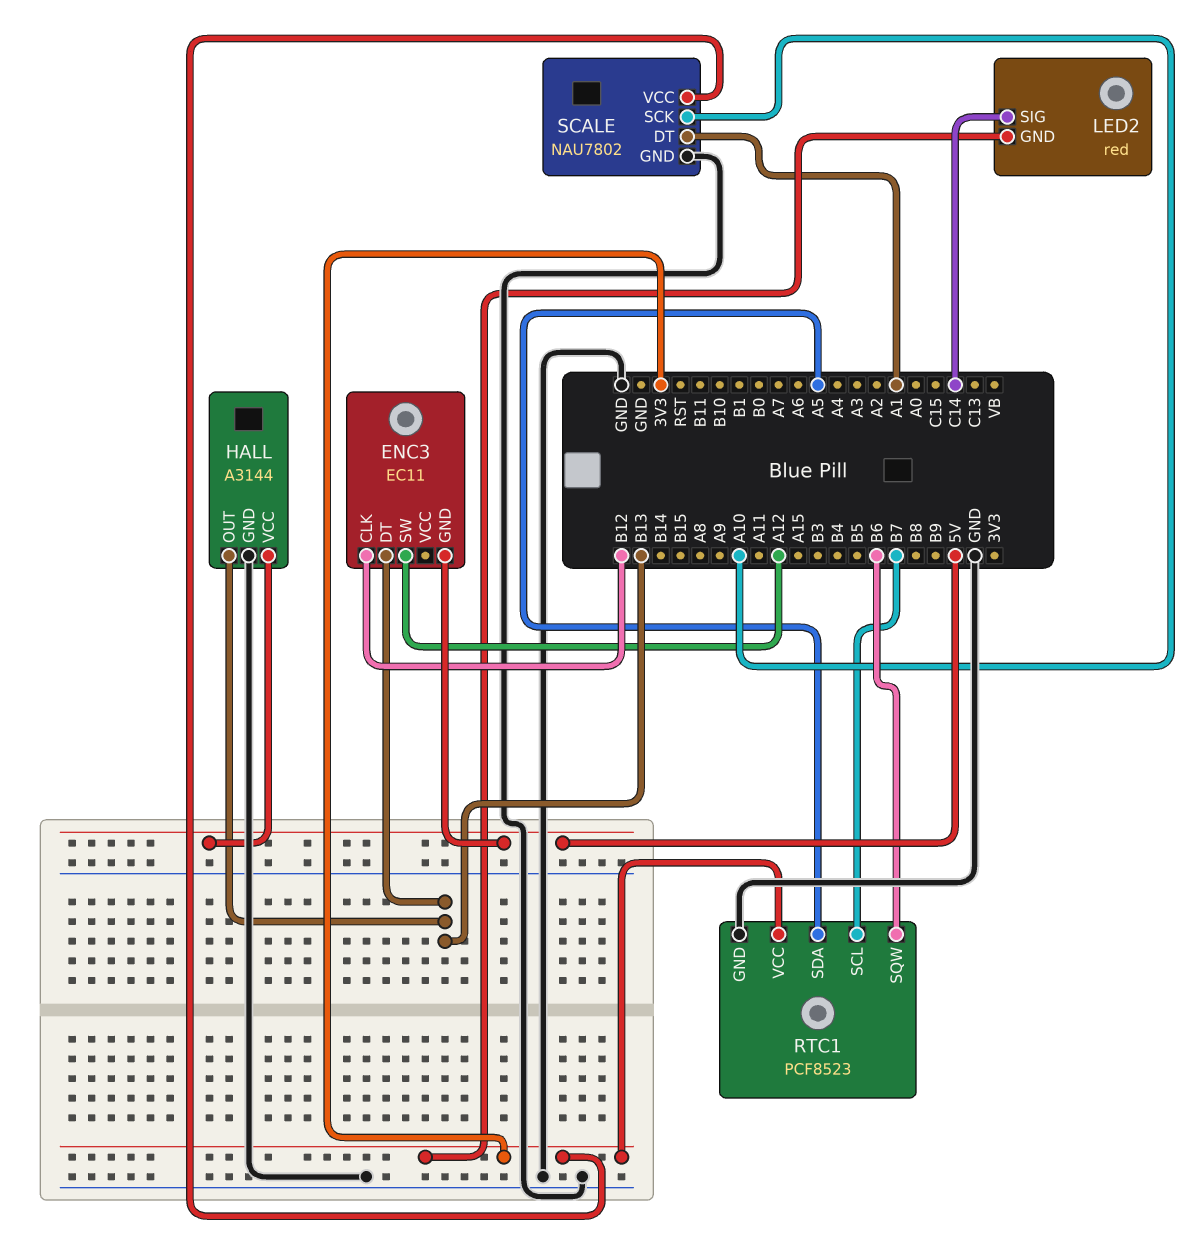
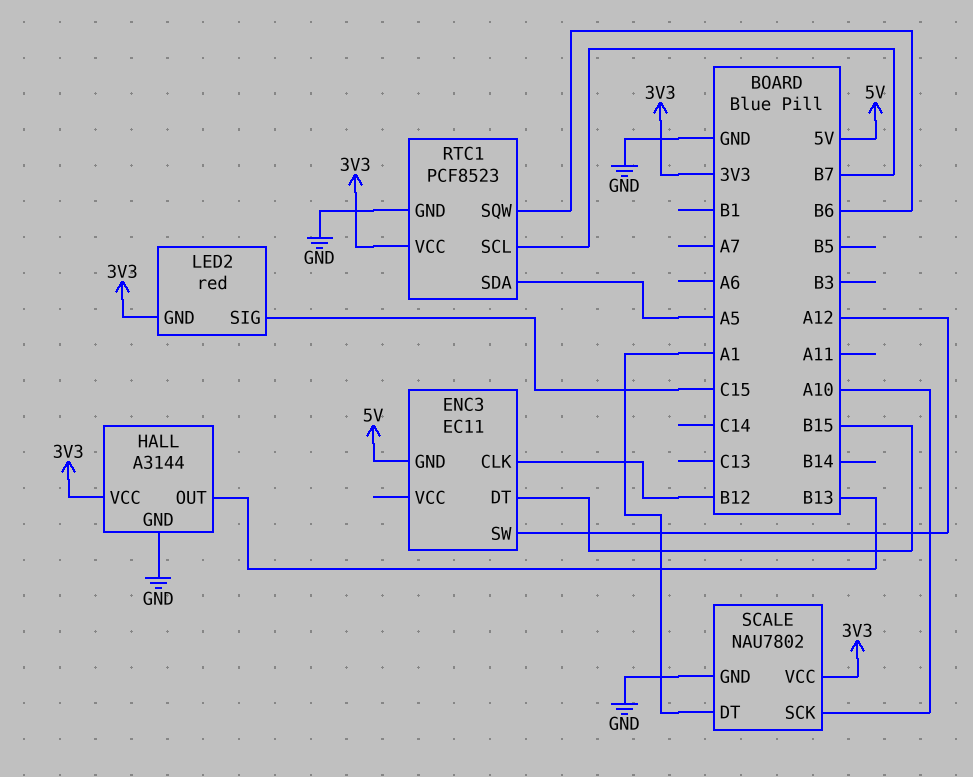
ENC3 pin DT: B13 -> B15
HALL pin VCC: 5V -> 3V3
LED2 pin SIG: C14 -> C15

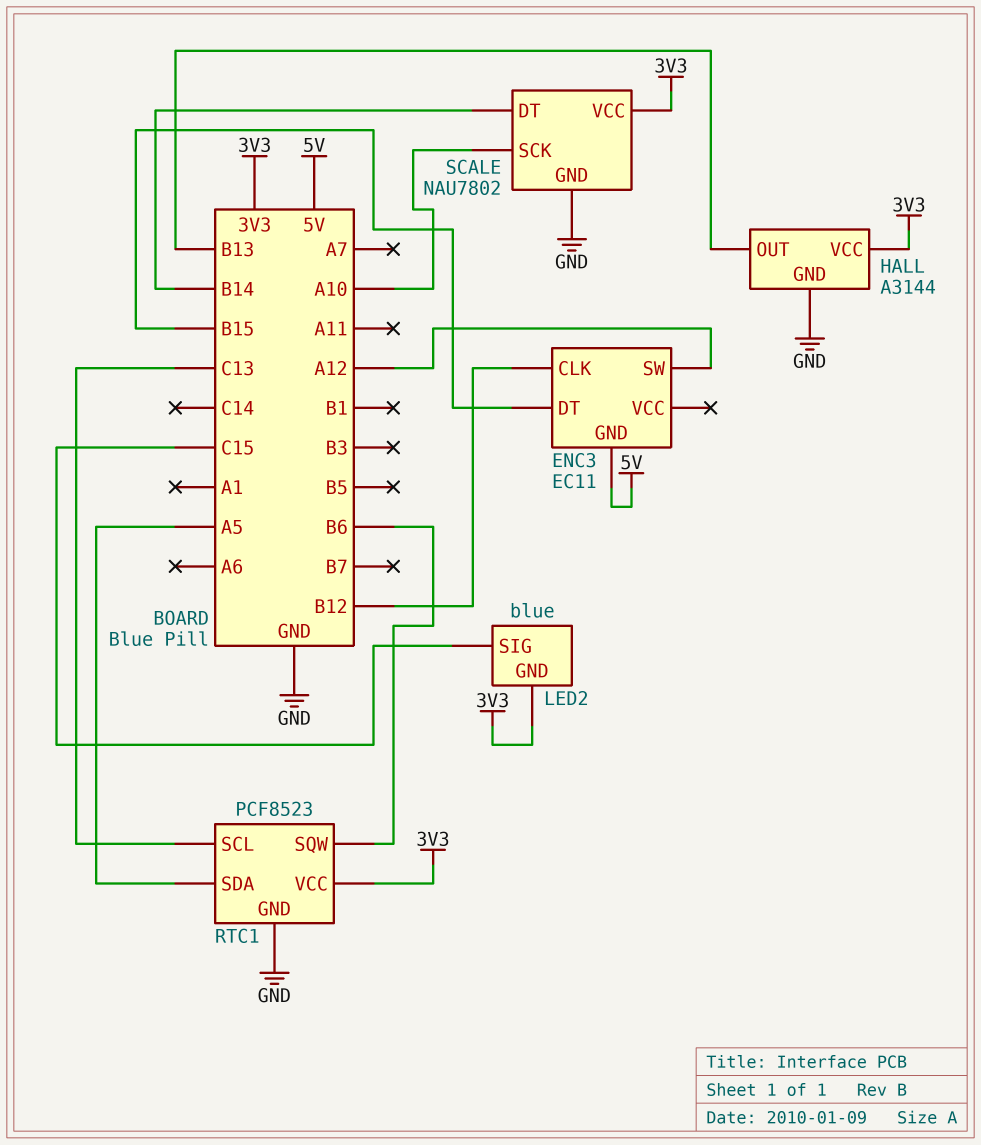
LED2: red -> blue
RTC1 pin SCL: B7 -> C13
SCALE pin DT: A1 -> B14

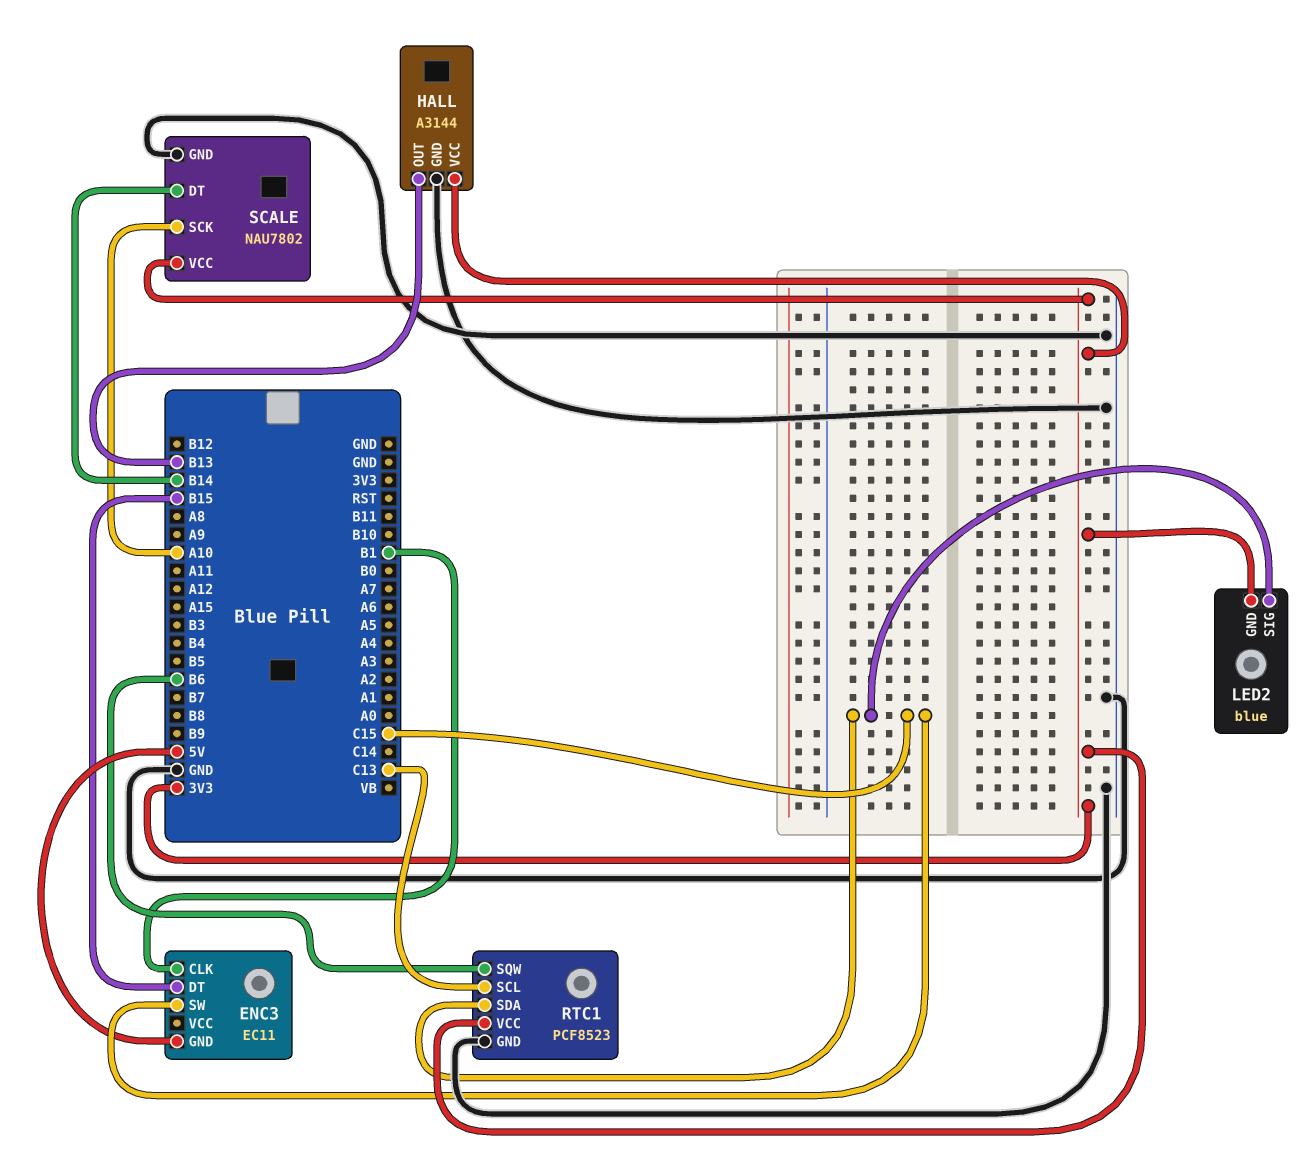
ENC3 pin CLK: B12 -> B1
ENC3 pin SW: A12 -> C15
RTC1 pin SDA: A5 -> C15

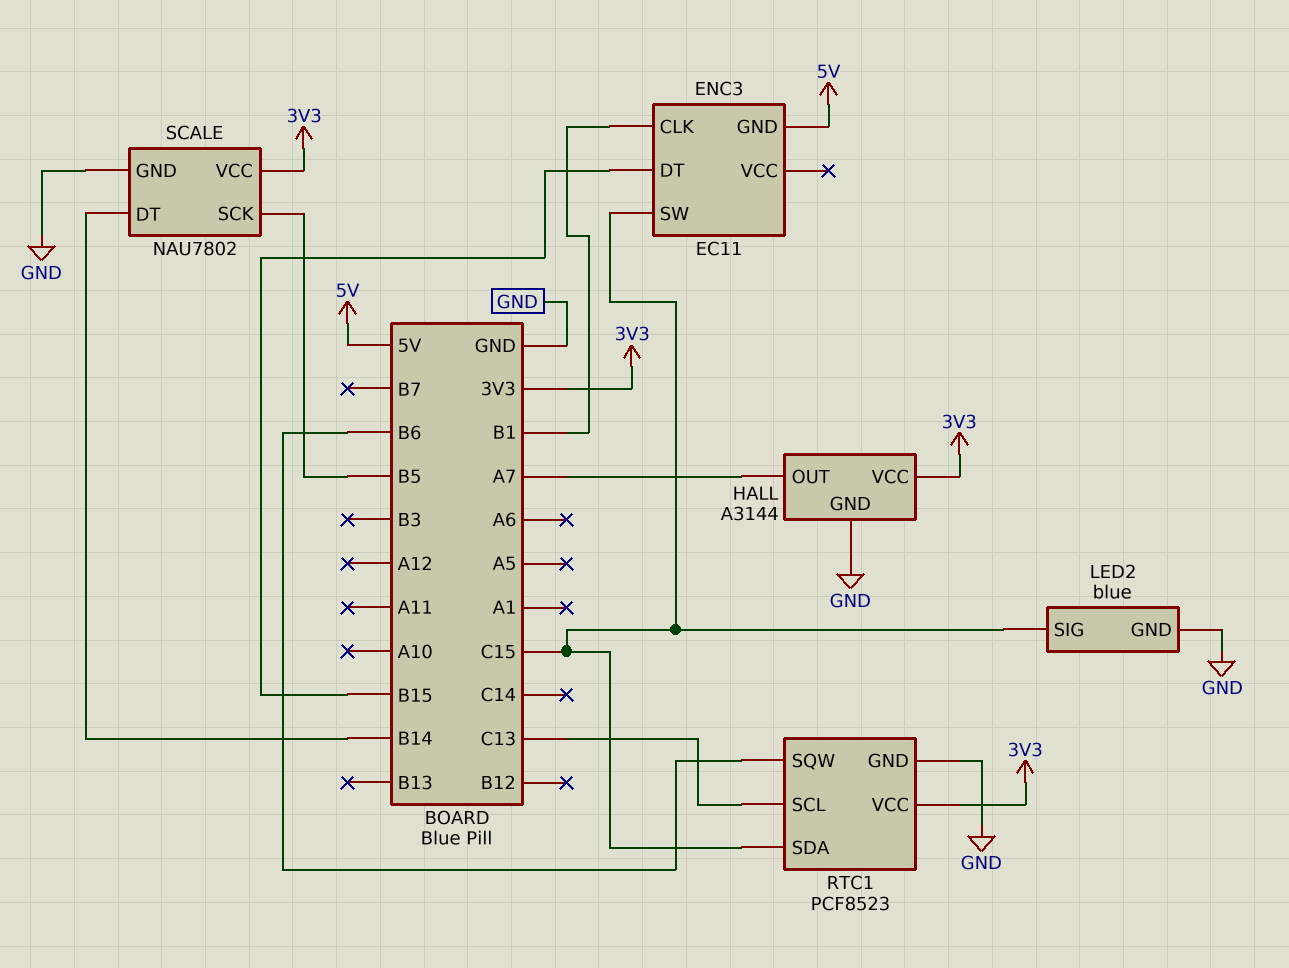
HALL pin OUT: B13 -> A7
LED2 pin GND: 3V3 -> GND
SCALE pin SCK: A10 -> B5

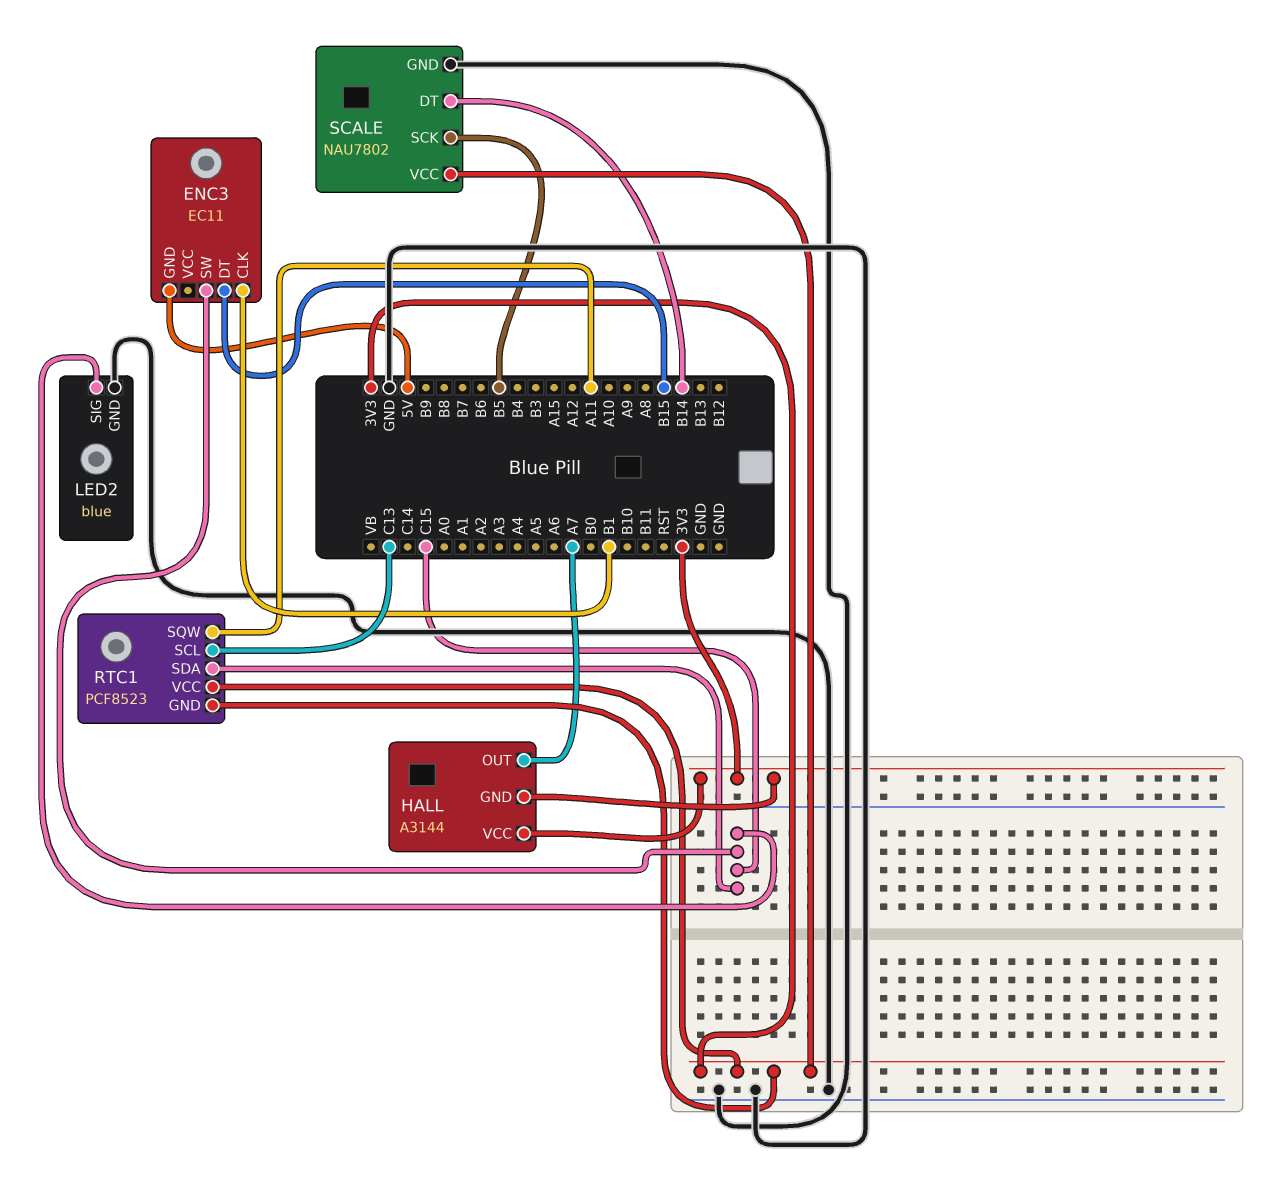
HALL pin GND: GND -> 3V3
RTC1 pin GND: GND -> 3V3
RTC1 pin SQW: B6 -> A11

